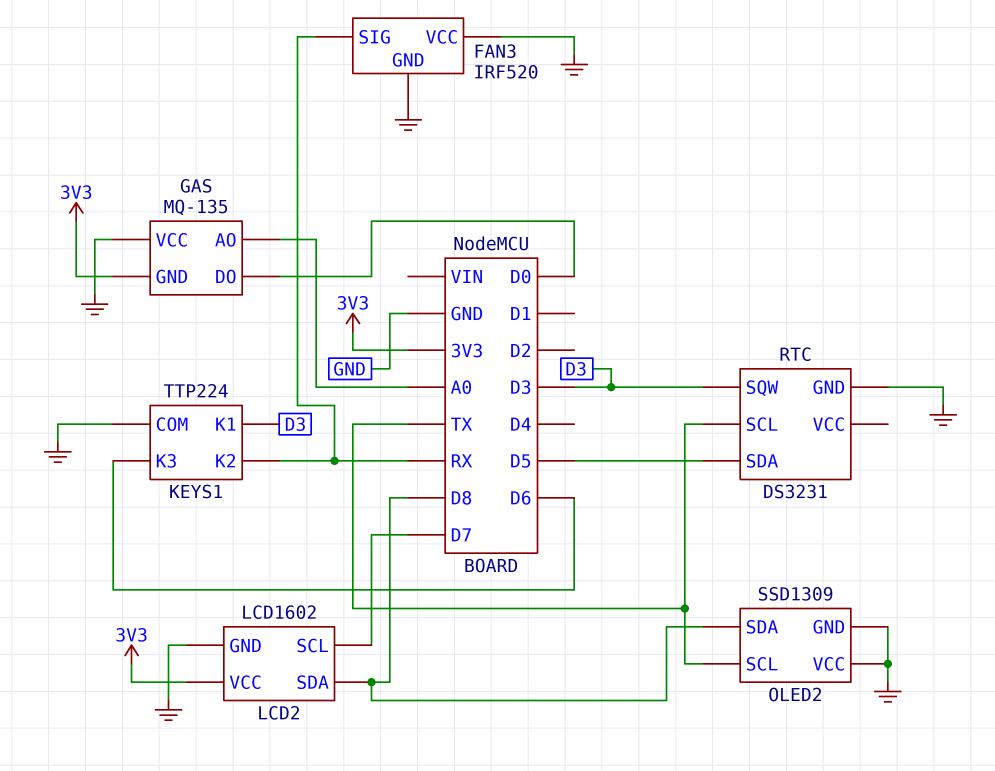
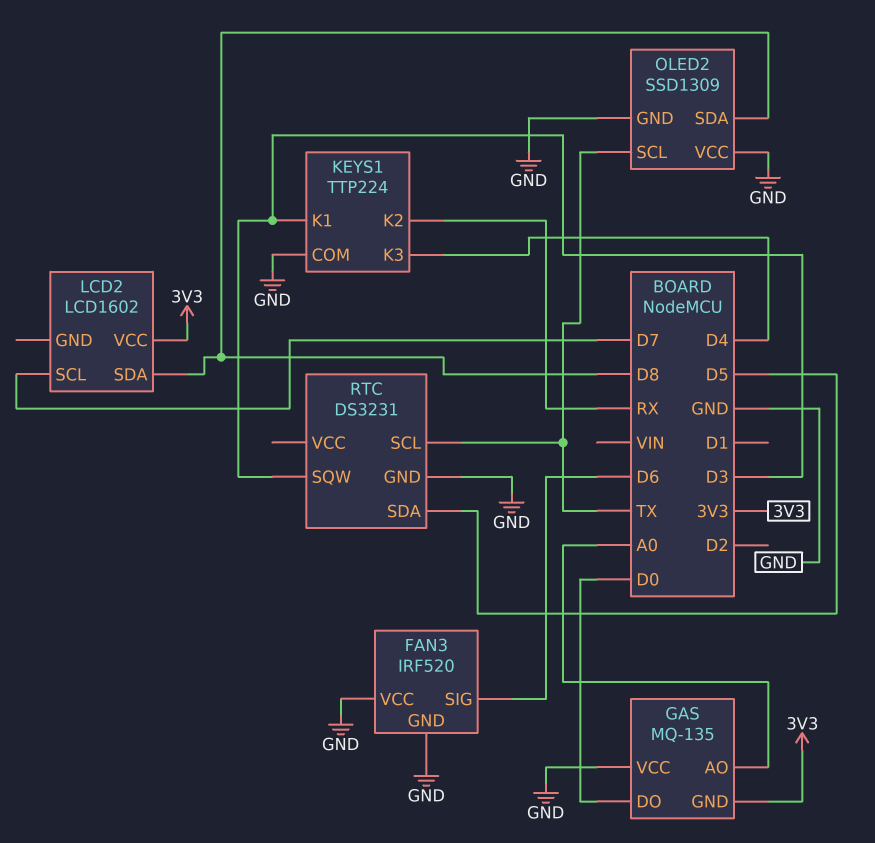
FAN3 pin SIG: RX -> D6
KEYS1 pin K3: D6 -> D4
LCD2 pin GND: GND -> none

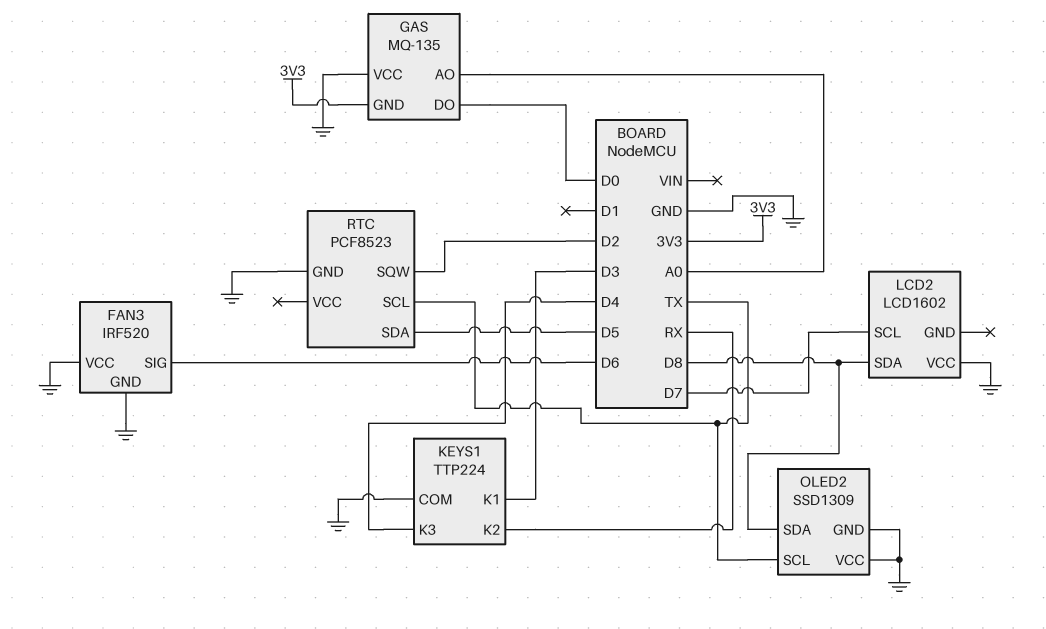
LCD2 pin VCC: 3V3 -> GND
RTC: DS3231 -> PCF8523
RTC pin SQW: D3 -> D2

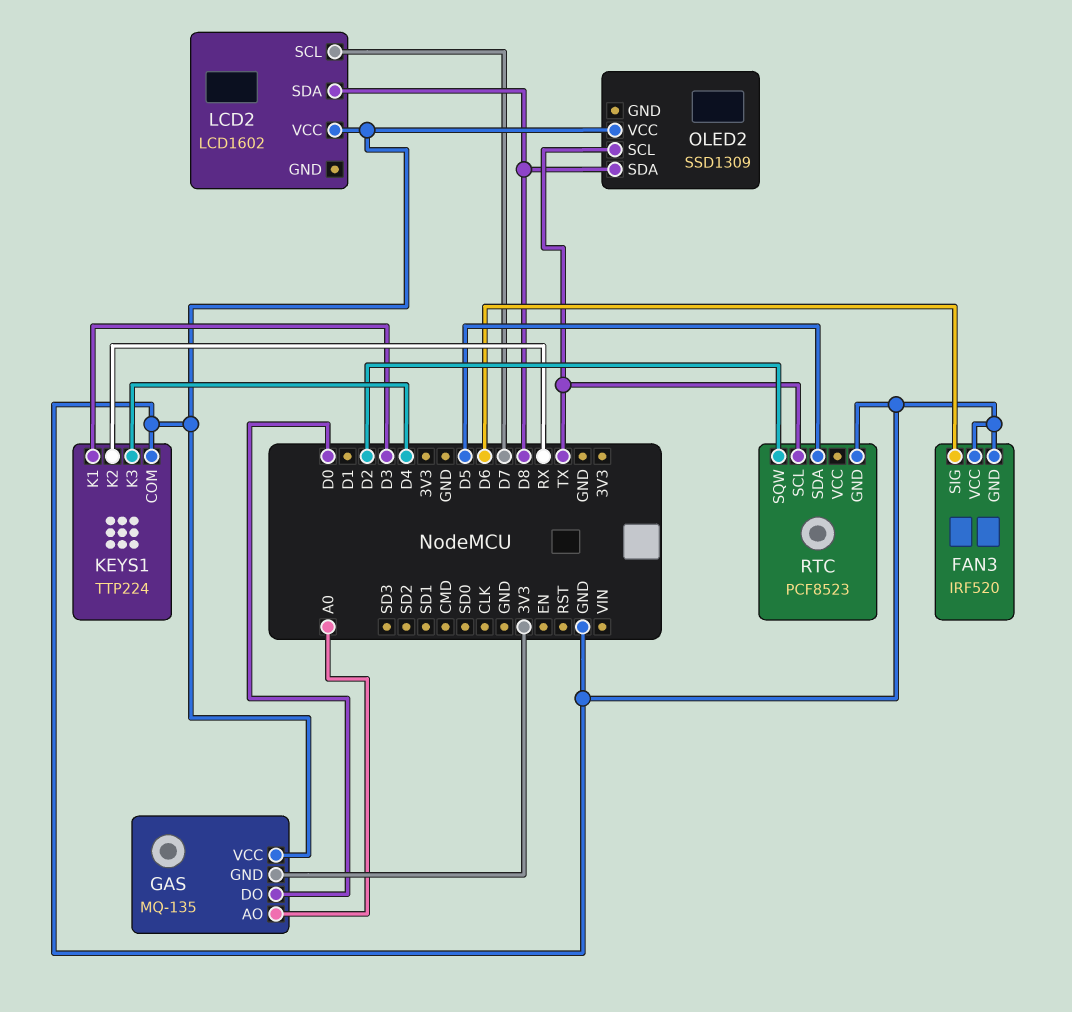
OLED2 pin GND: GND -> none

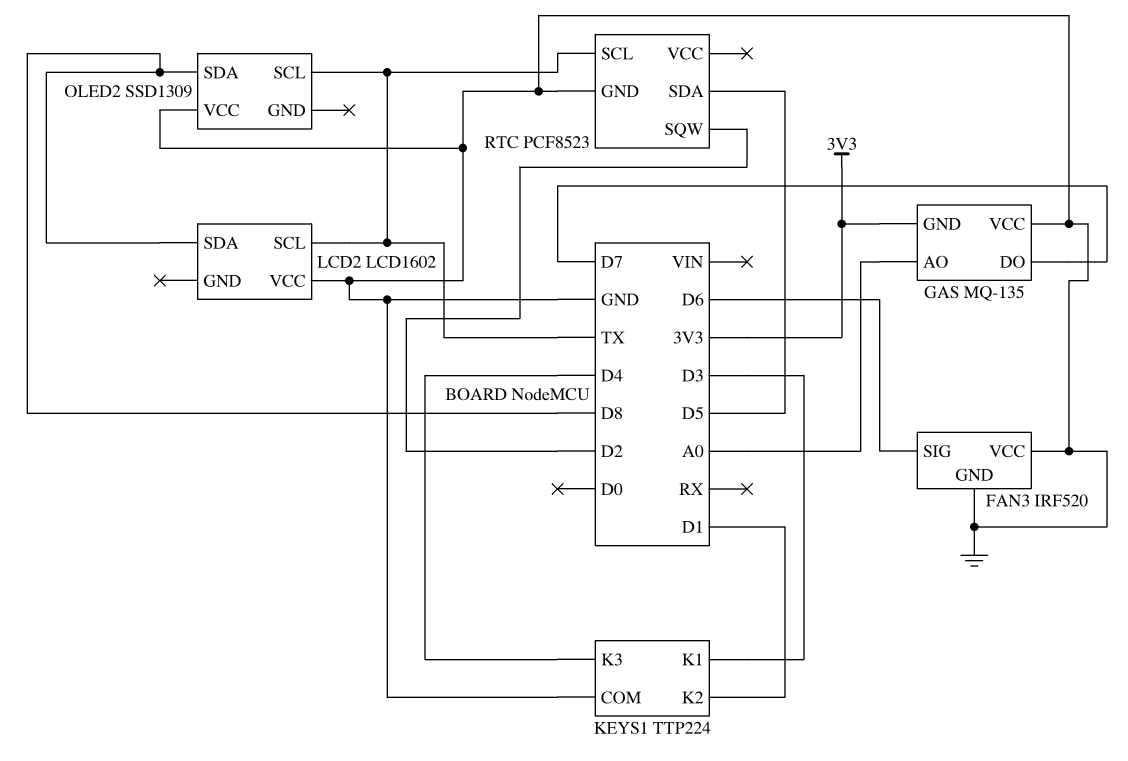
GAS pin DO: D0 -> D7
KEYS1 pin K2: RX -> D1
LCD2 pin SCL: D7 -> TX

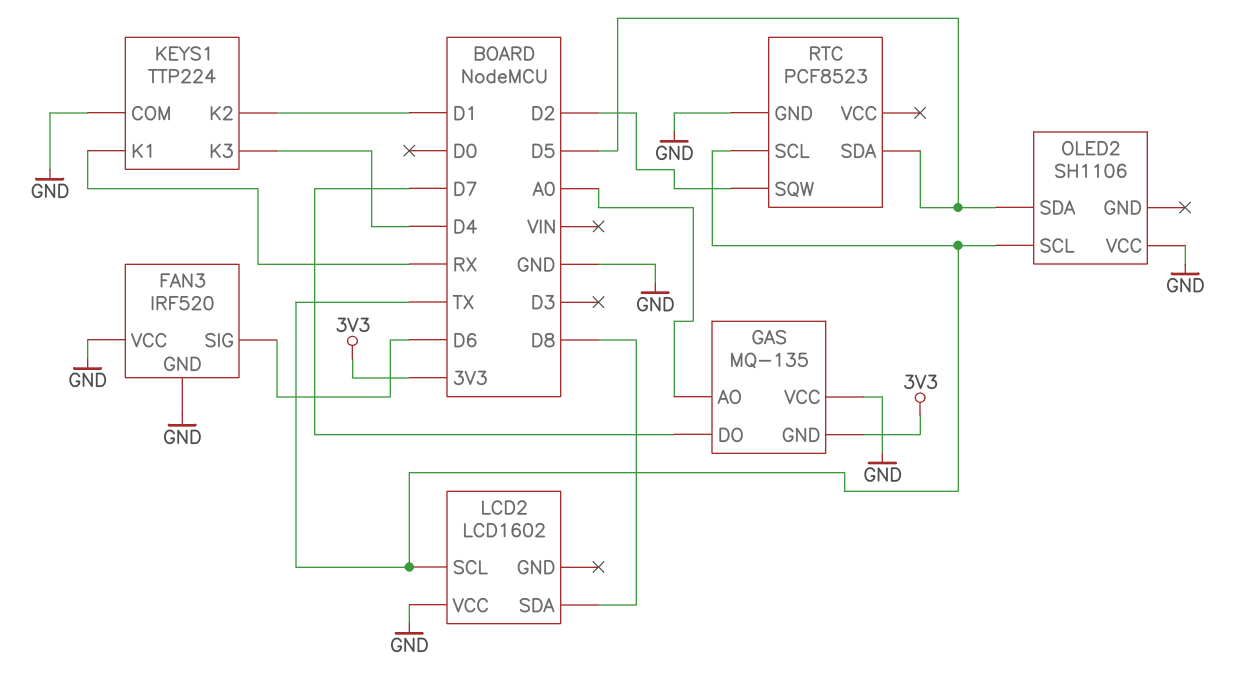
KEYS1 pin K1: D3 -> RX
OLED2: SSD1309 -> SH1106
OLED2 pin SDA: D8 -> D5

